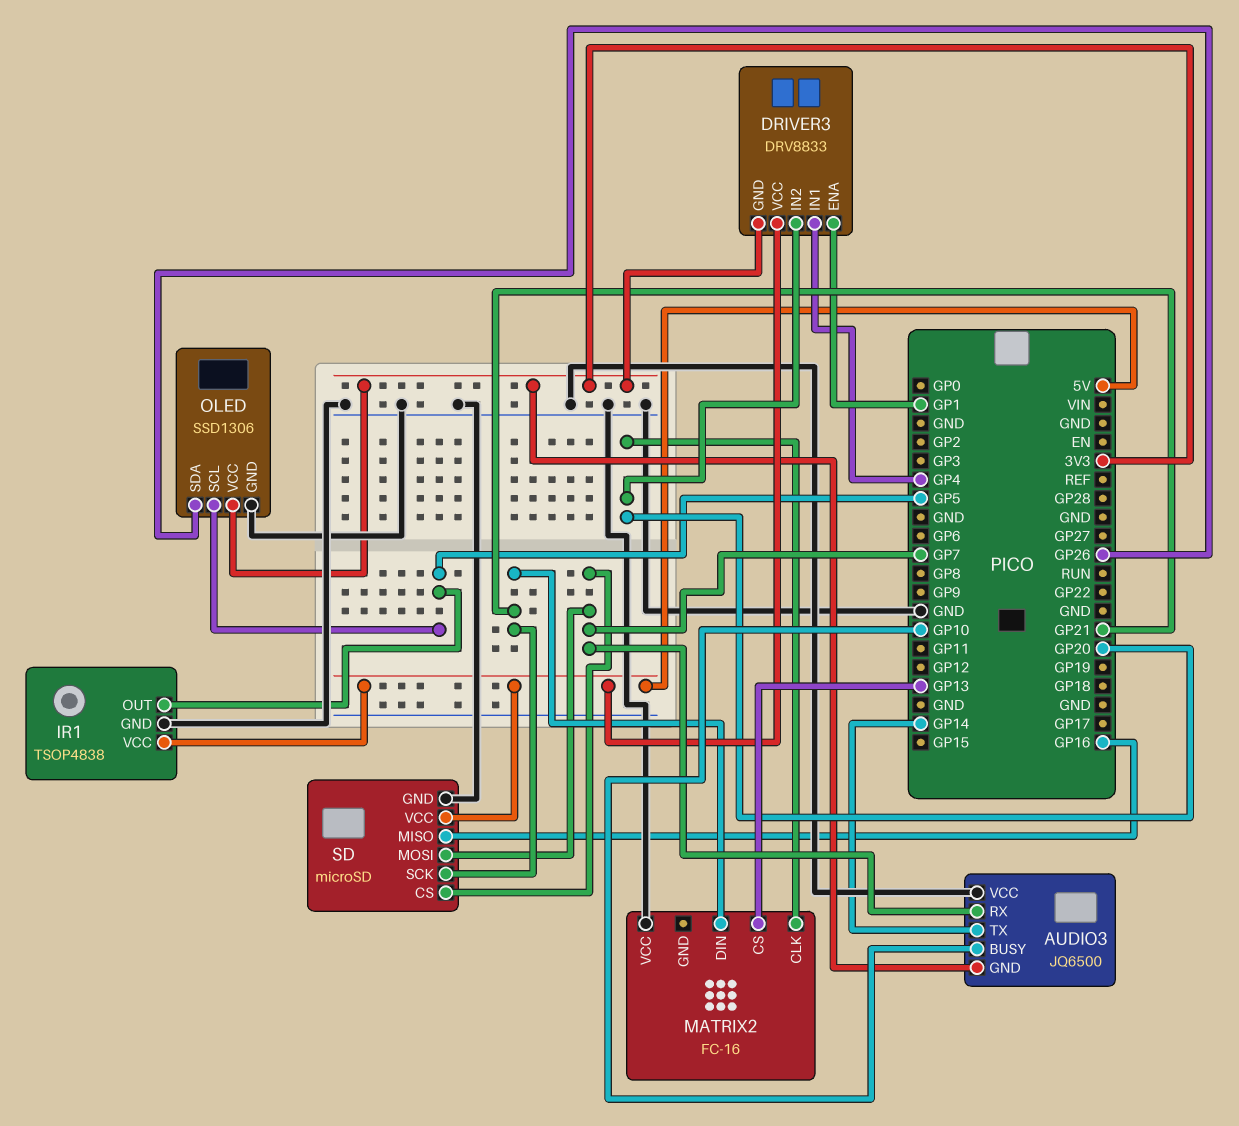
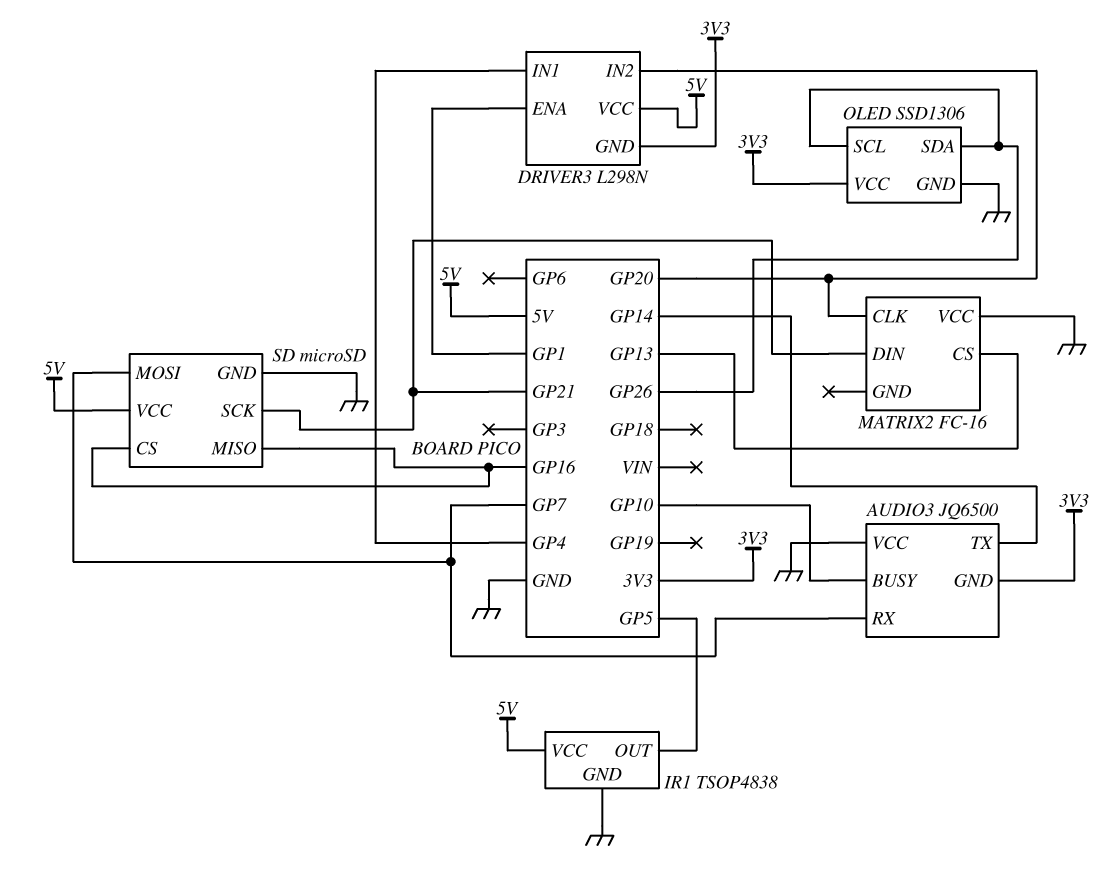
DRIVER3: DRV8833 -> L298N
OLED pin SCL: GP5 -> GP26
SD pin CS: GP7 -> GP16

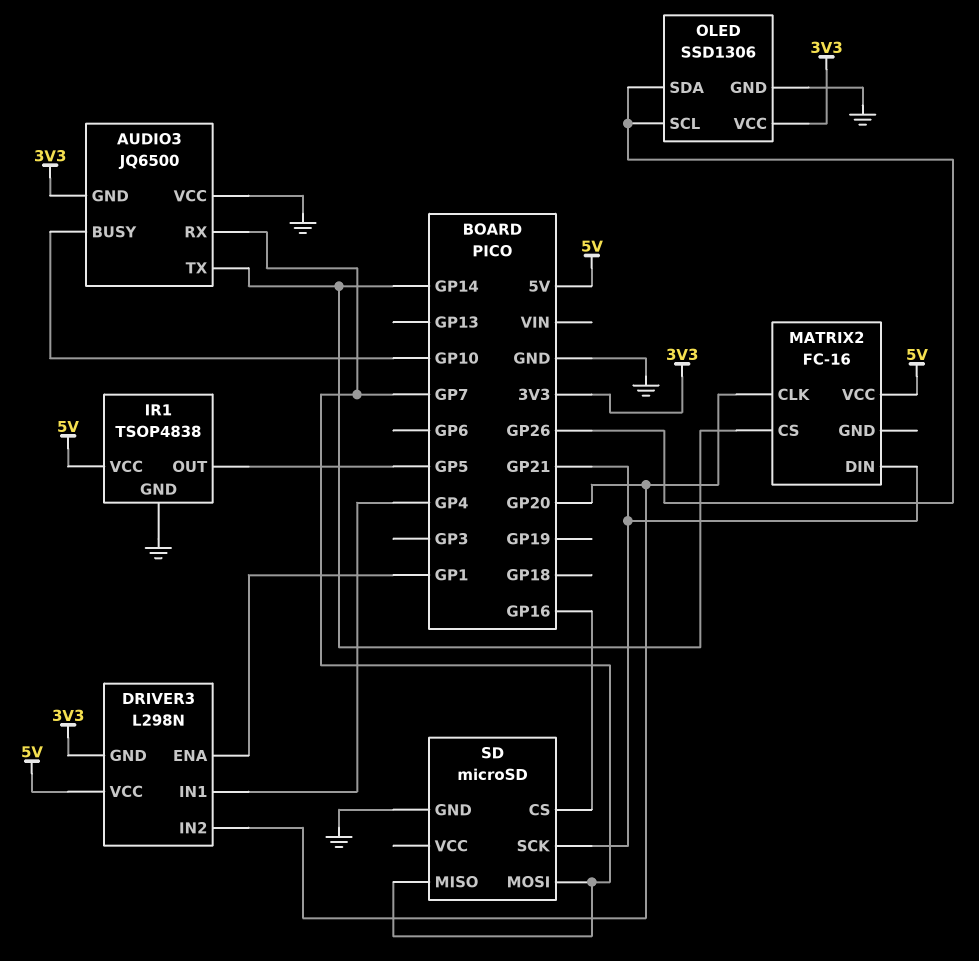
MATRIX2 pin CS: GP13 -> GP14
MATRIX2 pin VCC: GND -> 5V
SD pin MISO: GP16 -> GP7
SD pin VCC: 5V -> none

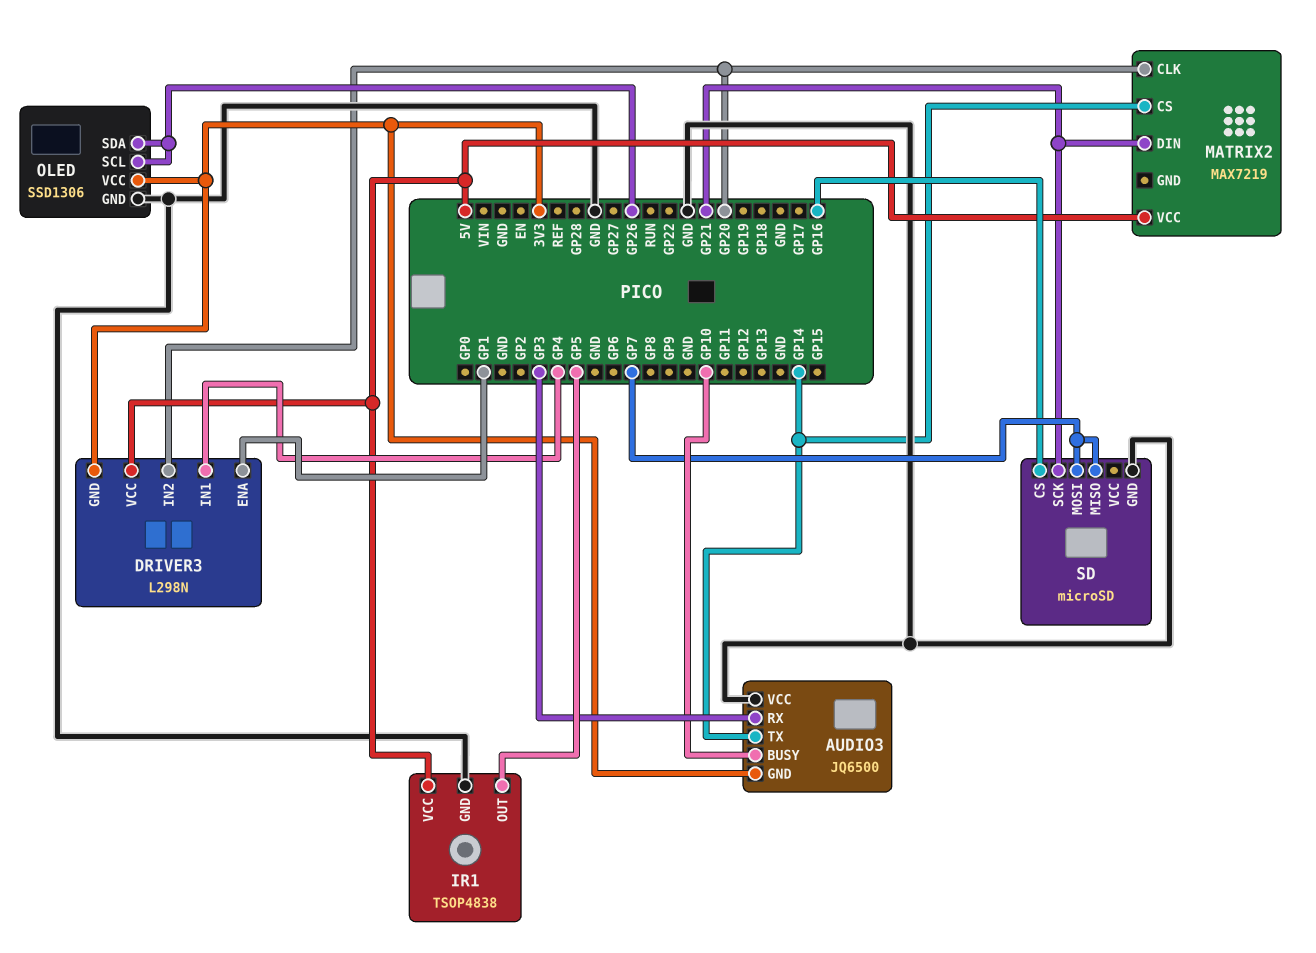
AUDIO3 pin RX: GP7 -> GP3
MATRIX2: FC-16 -> MAX7219

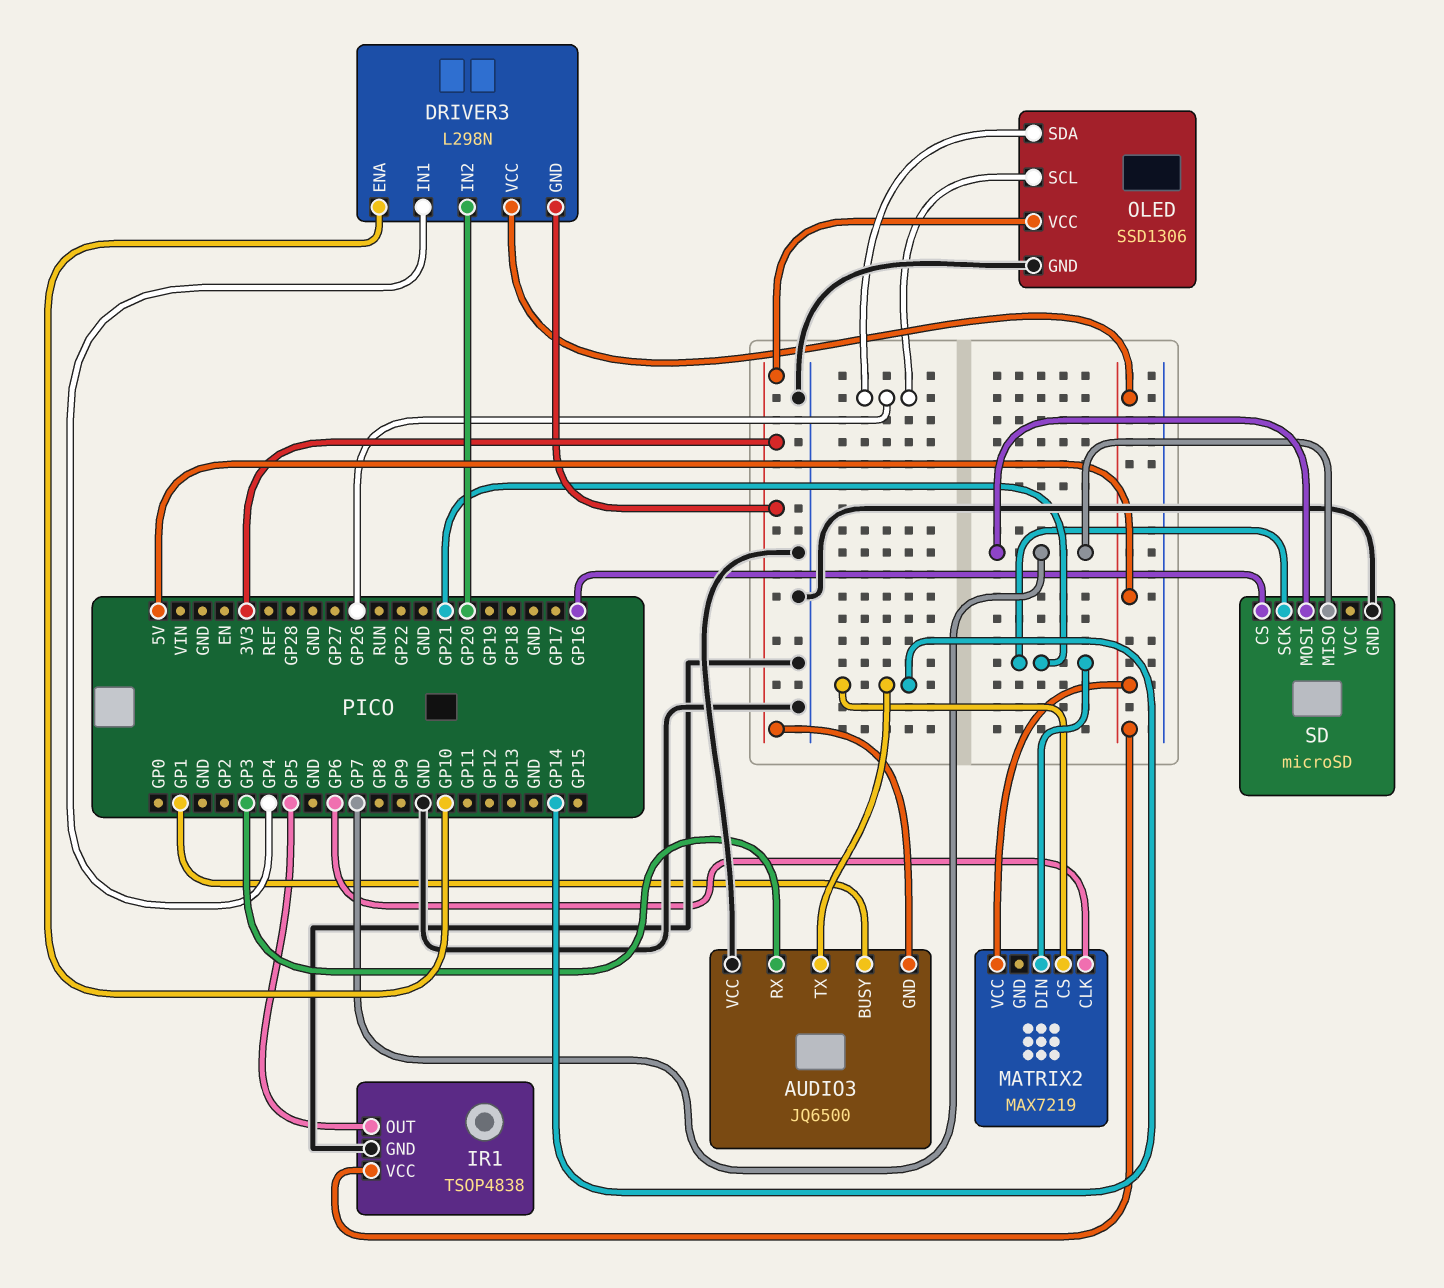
AUDIO3 pin BUSY: GP10 -> GP1
DRIVER3 pin ENA: GP1 -> GP10
MATRIX2 pin CLK: GP20 -> GP6

